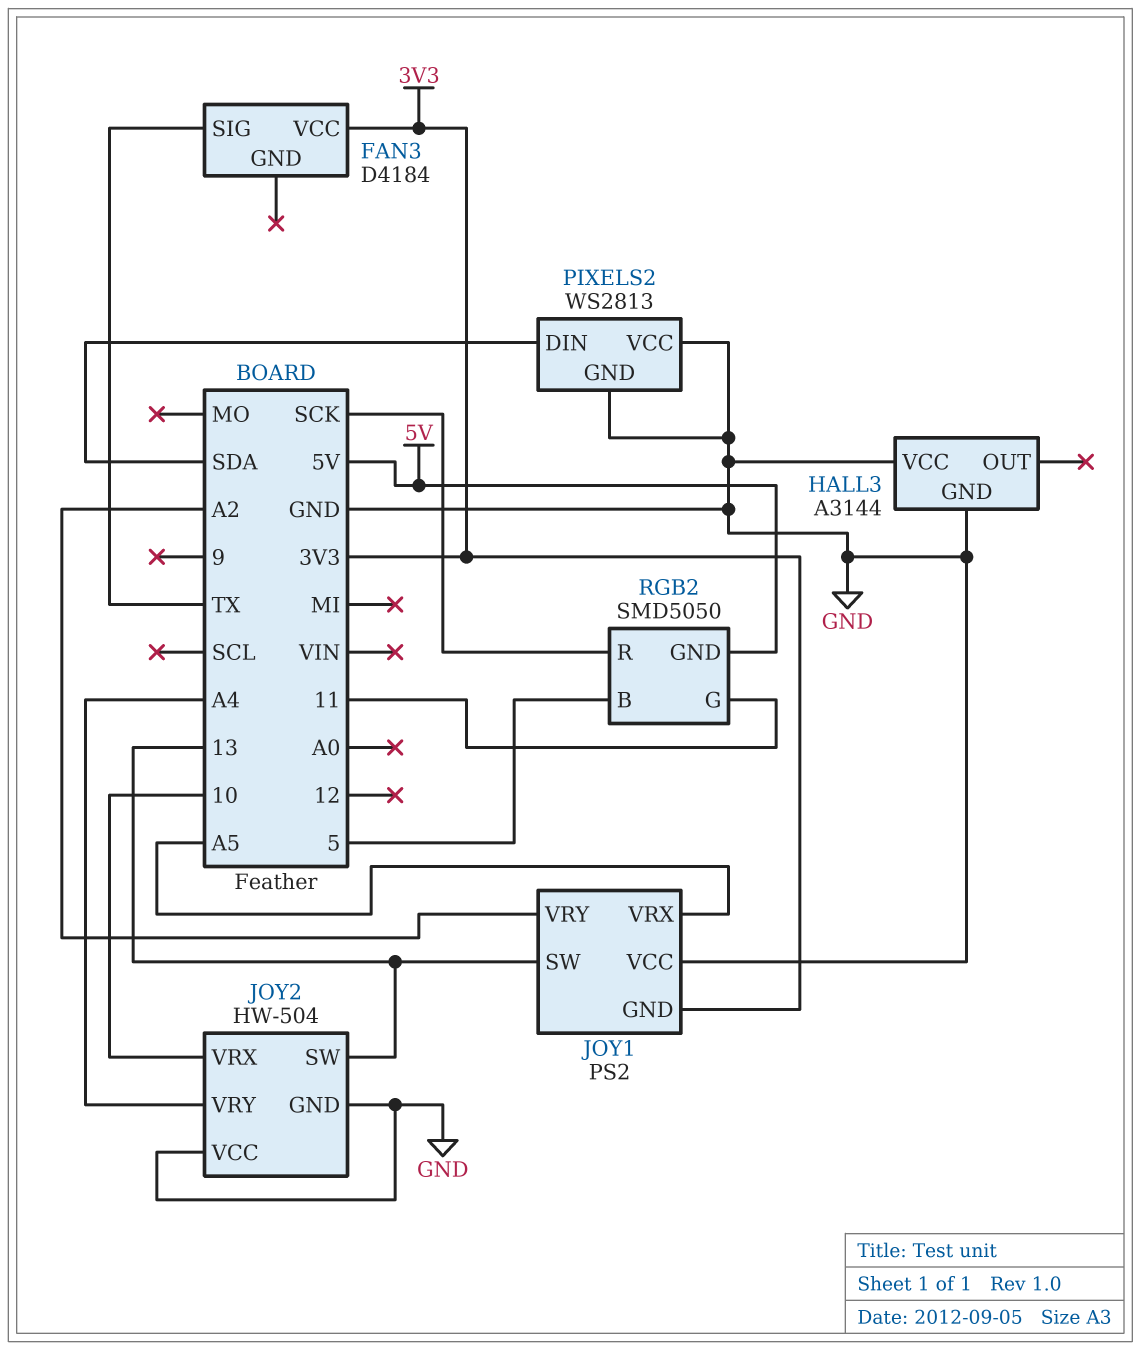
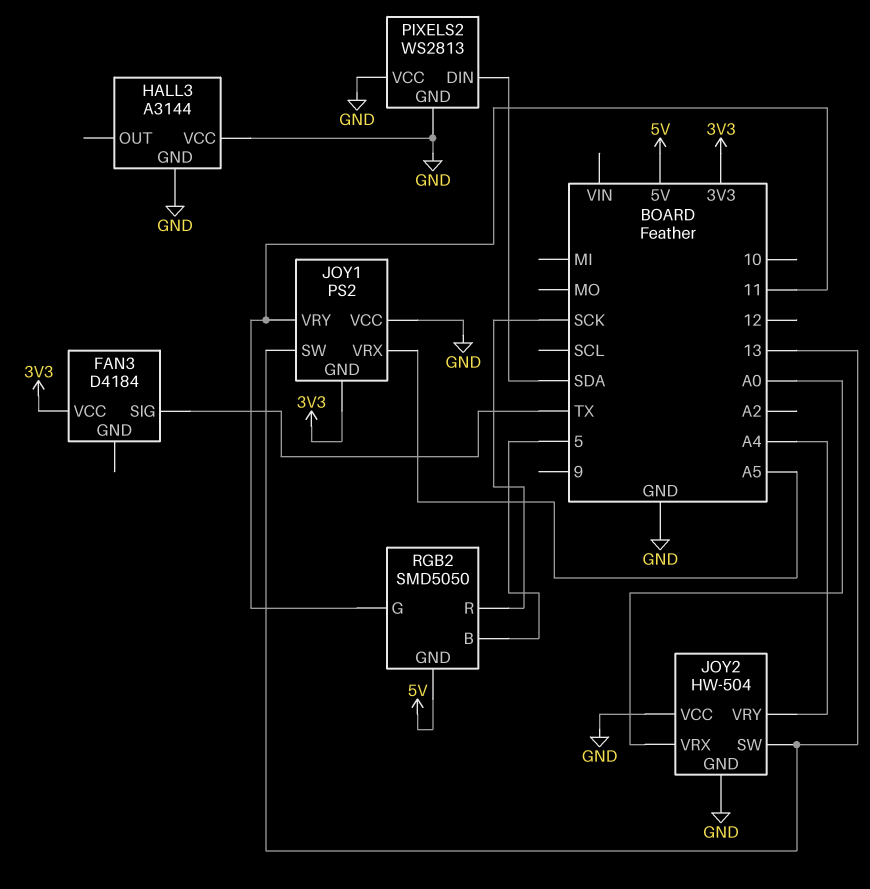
JOY1 pin VRY: A2 -> 11
JOY2 pin VRX: 10 -> A0

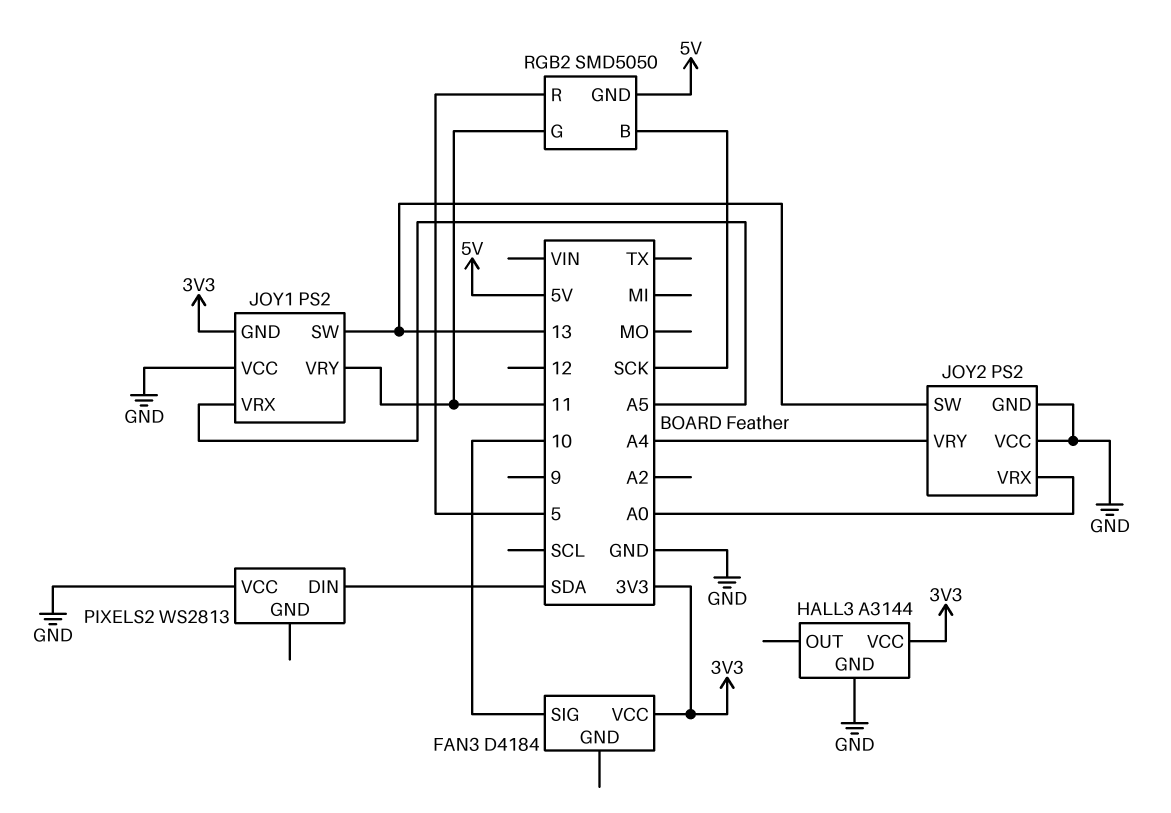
FAN3 pin SIG: TX -> 10
HALL3 pin VCC: GND -> 3V3
JOY2: HW-504 -> PS2
PIXELS2 pin GND: GND -> none
RGB2 pin B: 5 -> SCK
RGB2 pin R: SCK -> 5

